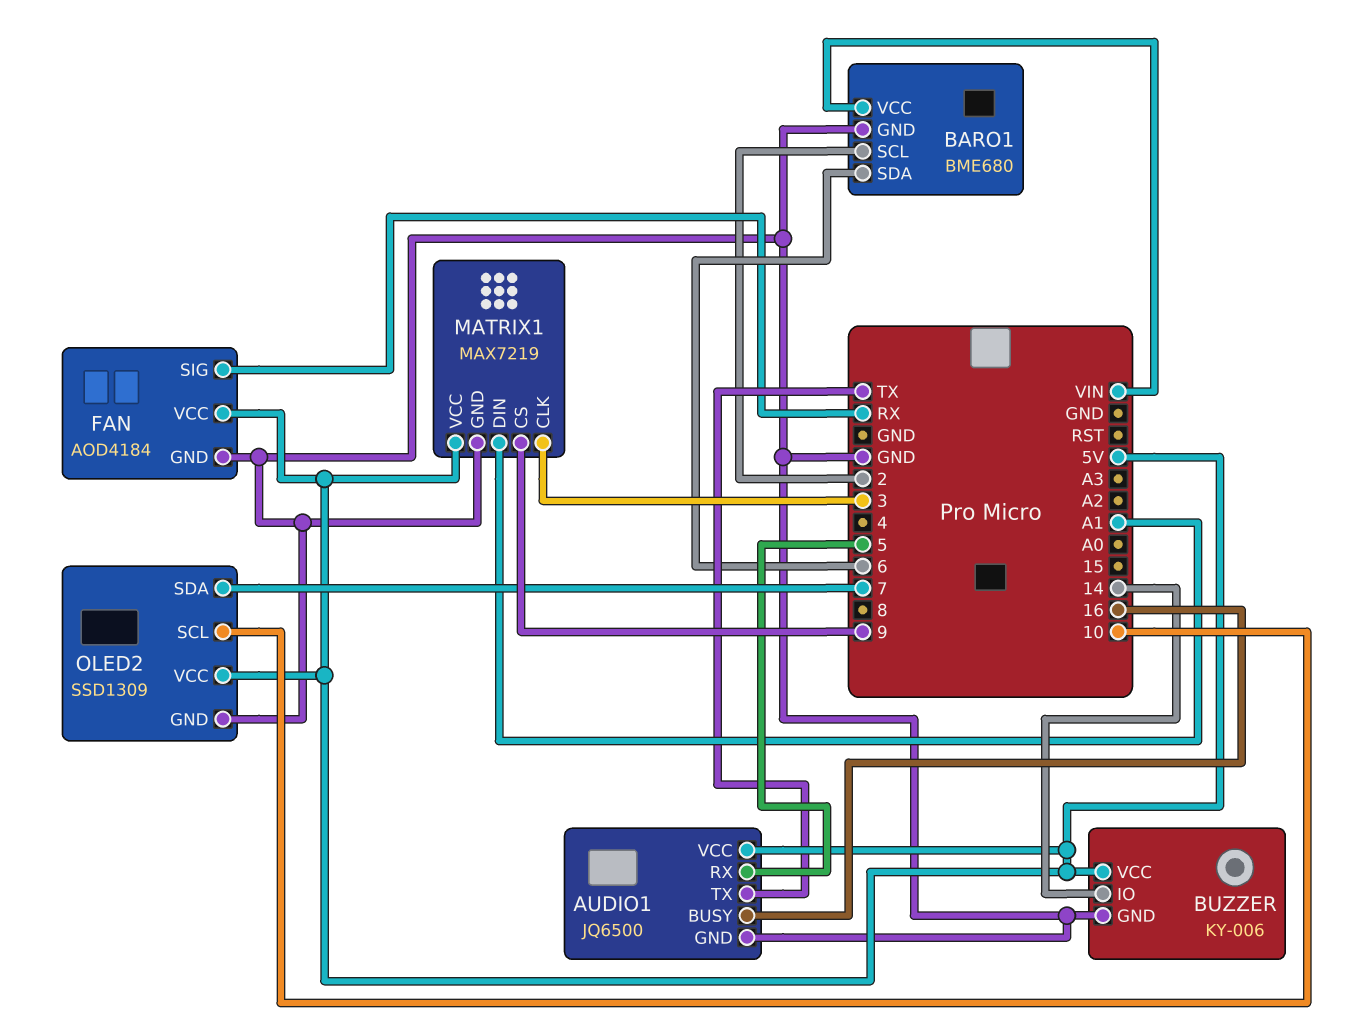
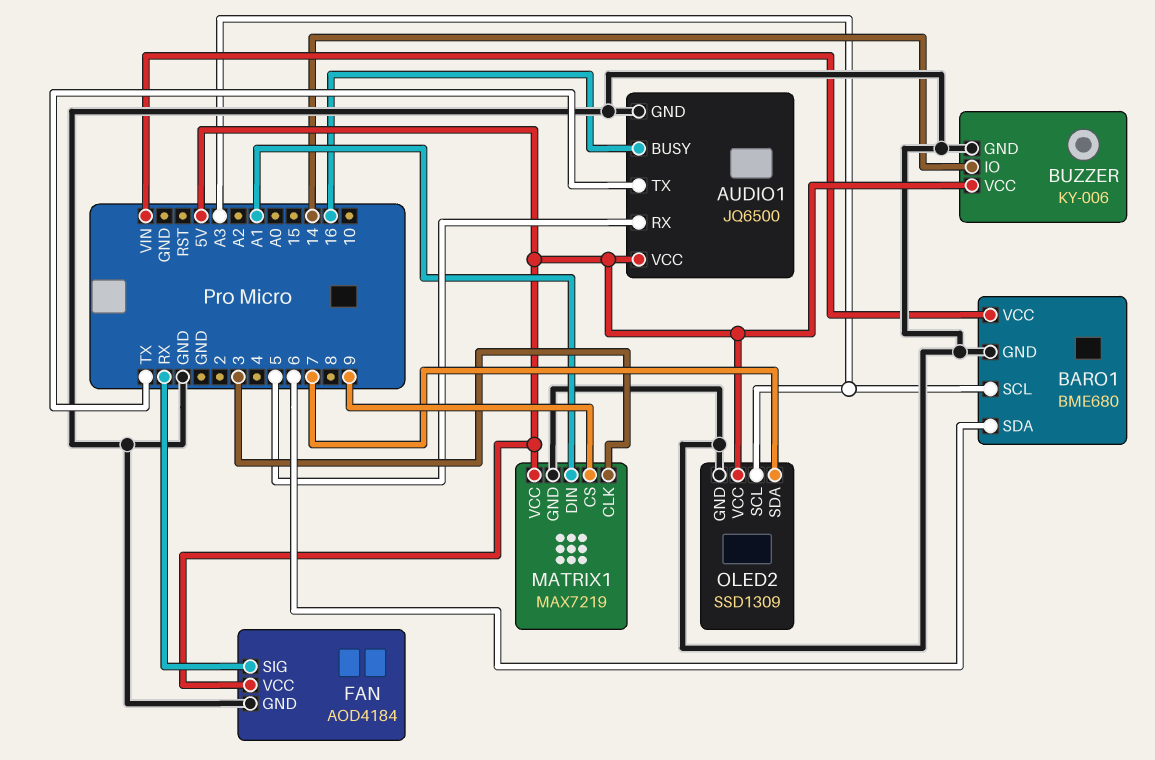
BARO1 pin SCL: 2 -> A3
OLED2 pin SCL: 10 -> A3

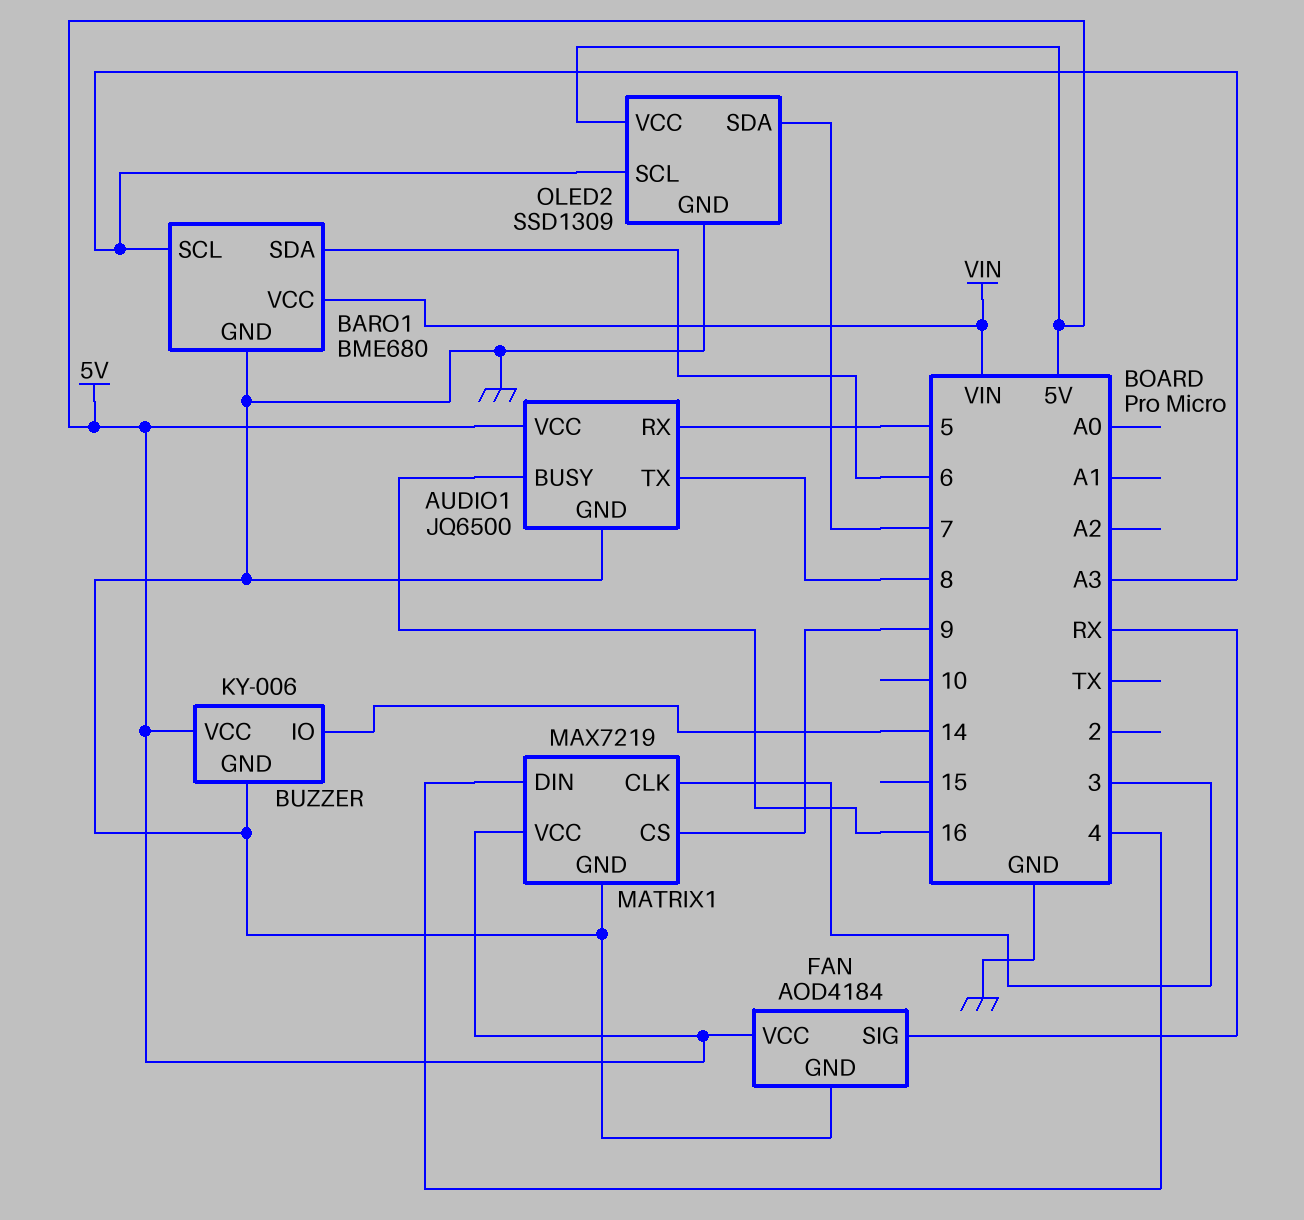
AUDIO1 pin TX: TX -> 8
MATRIX1 pin DIN: A1 -> 4

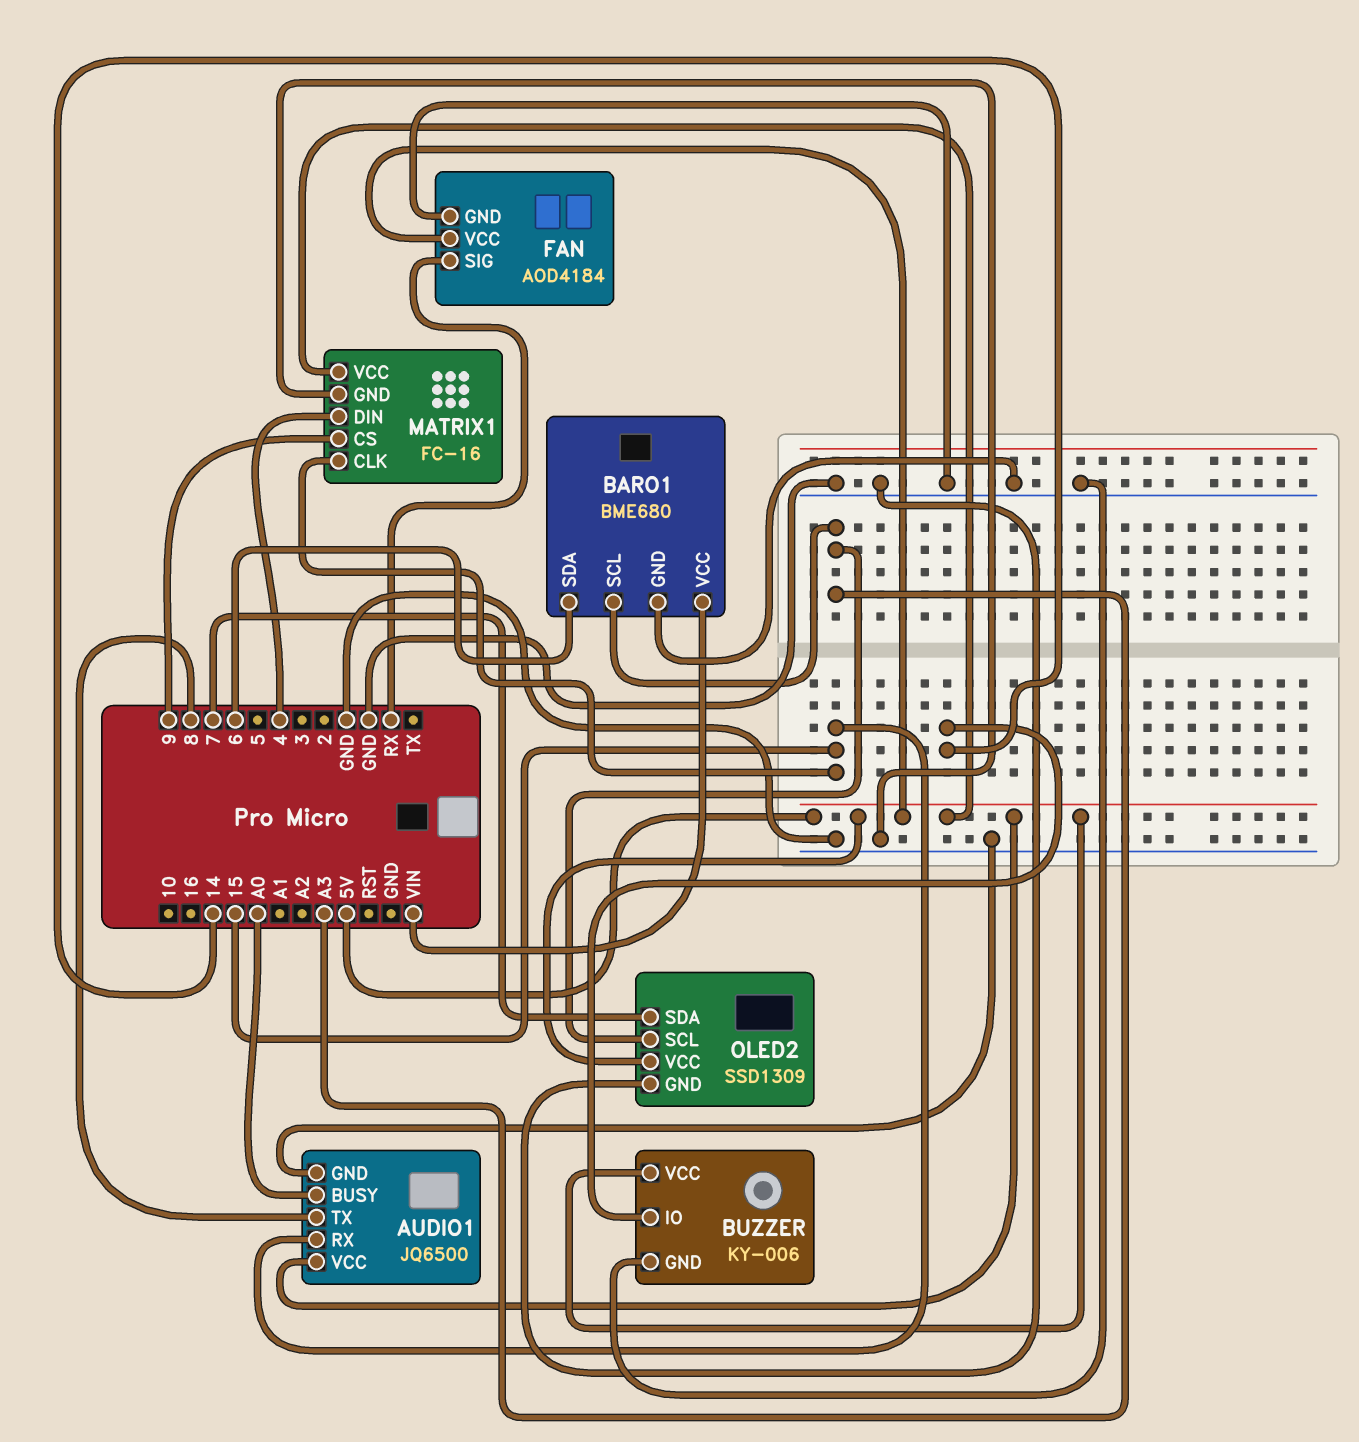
AUDIO1 pin BUSY: 16 -> A0
AUDIO1 pin RX: 5 -> 15
MATRIX1: MAX7219 -> FC-16
MATRIX1 pin CLK: 3 -> 15

